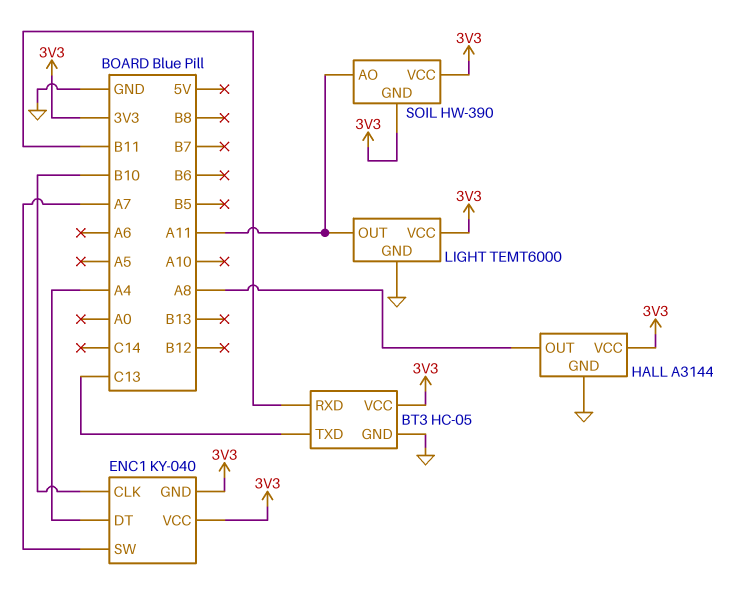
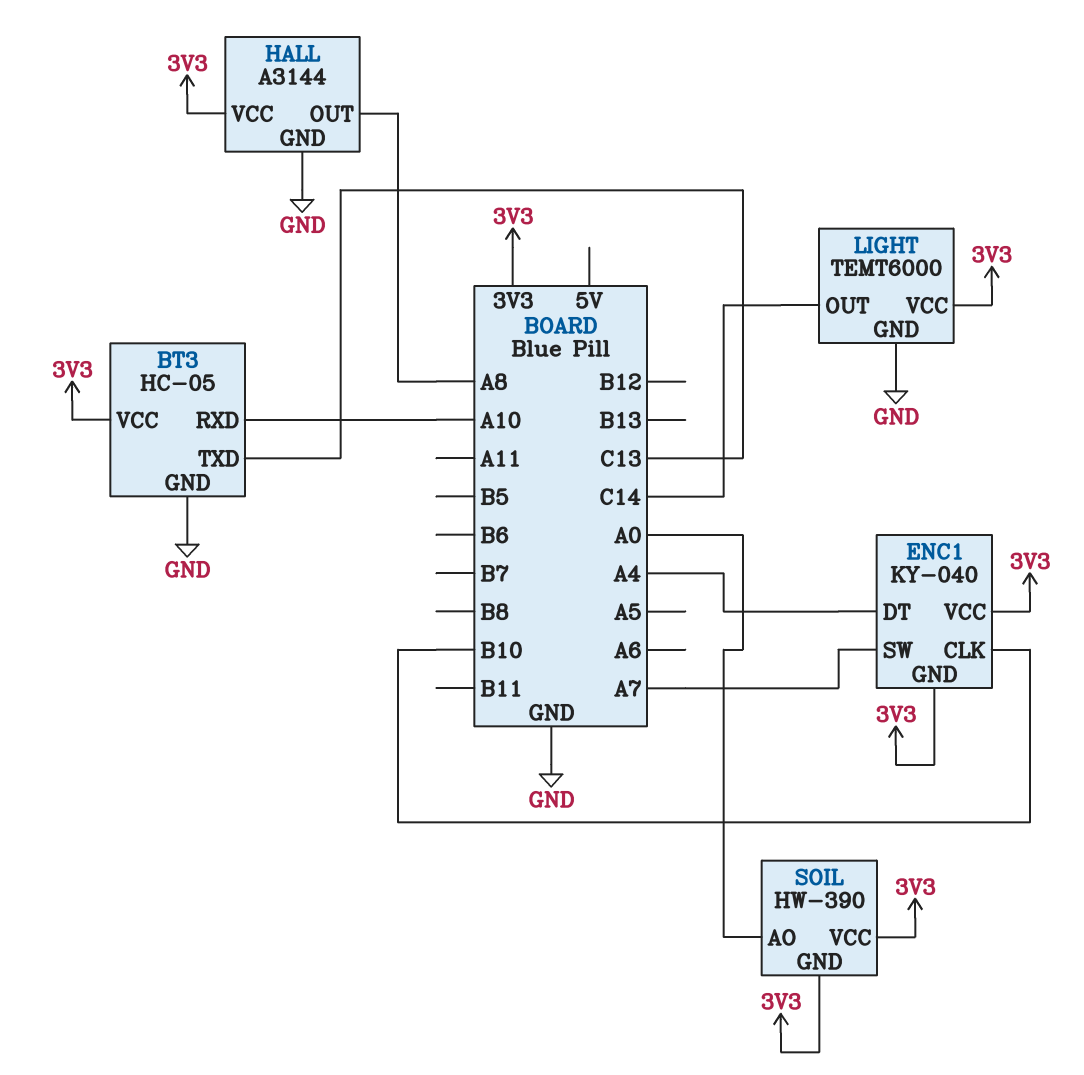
BT3 pin RXD: B11 -> A10
LIGHT pin OUT: A11 -> C14
SOIL pin AO: A11 -> A0

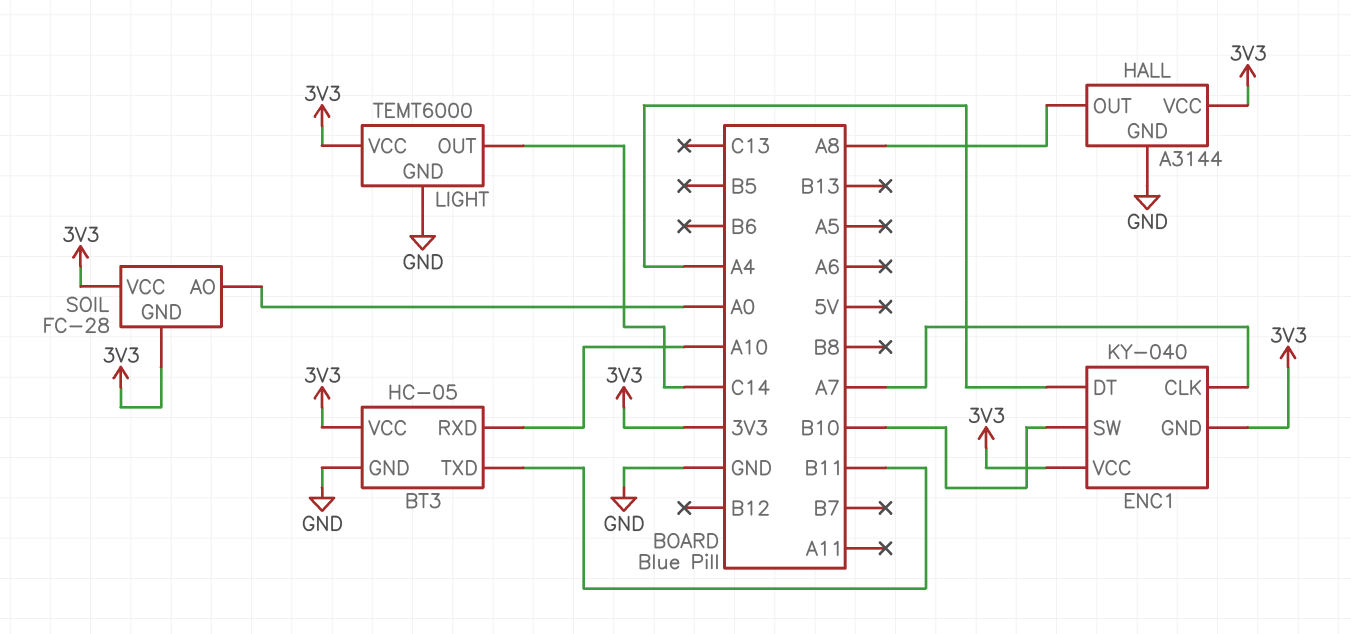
BT3 pin TXD: C13 -> B11
ENC1 pin CLK: B10 -> A7
ENC1 pin SW: A7 -> B10
SOIL: HW-390 -> FC-28

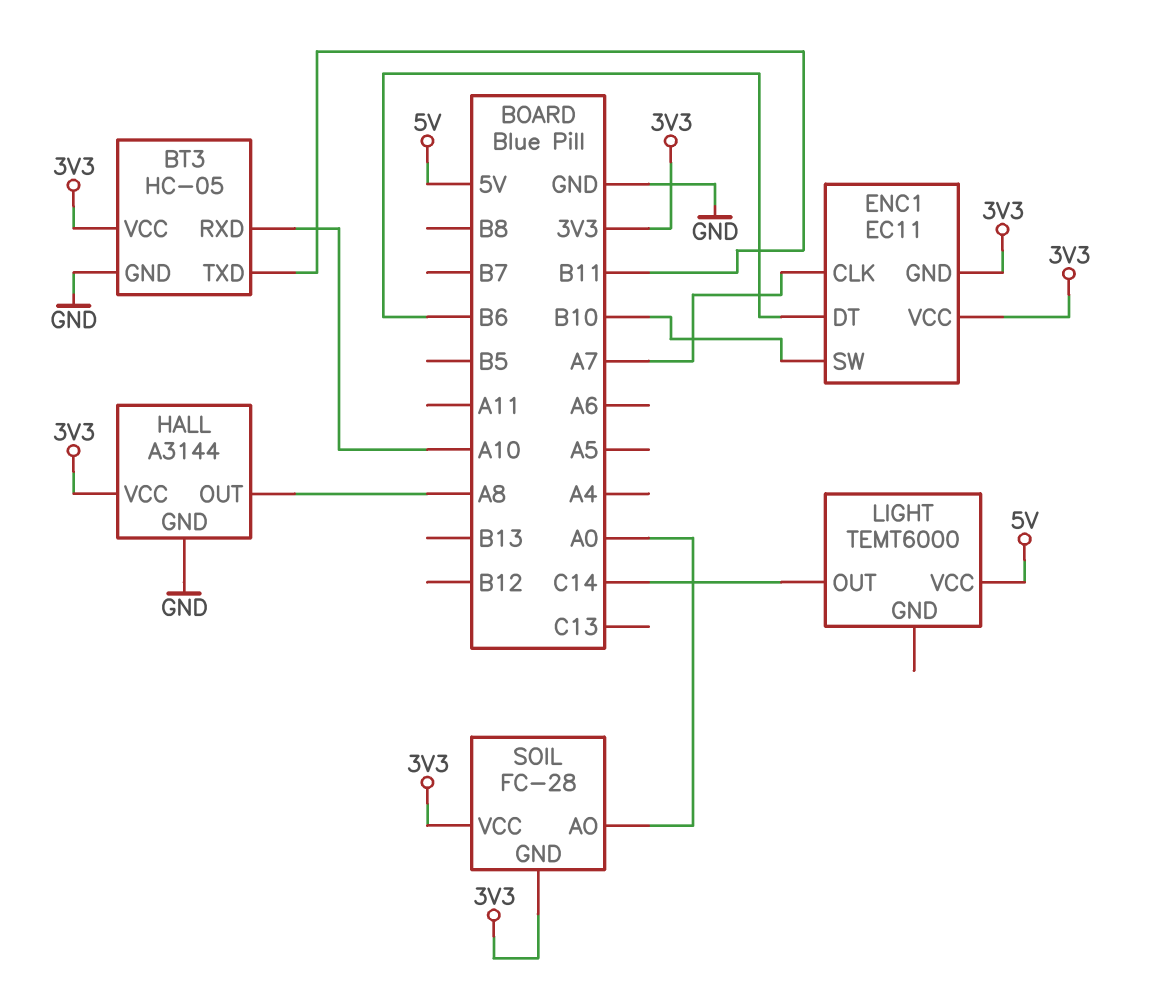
ENC1: KY-040 -> EC11
ENC1 pin DT: A4 -> B6
LIGHT pin GND: GND -> none
LIGHT pin VCC: 3V3 -> 5V

